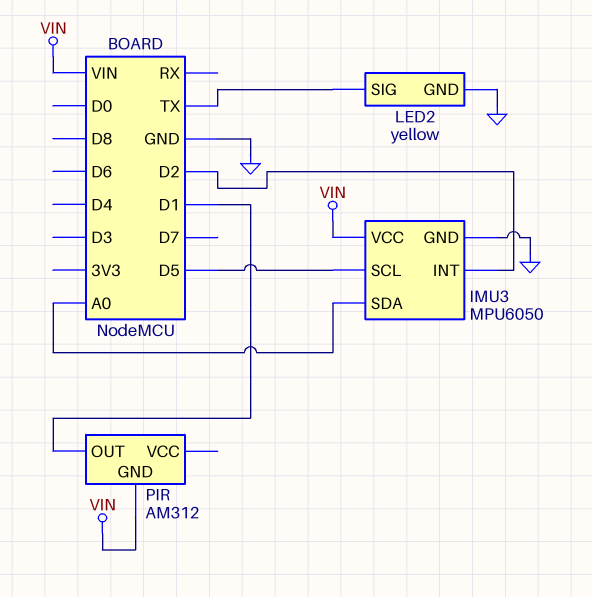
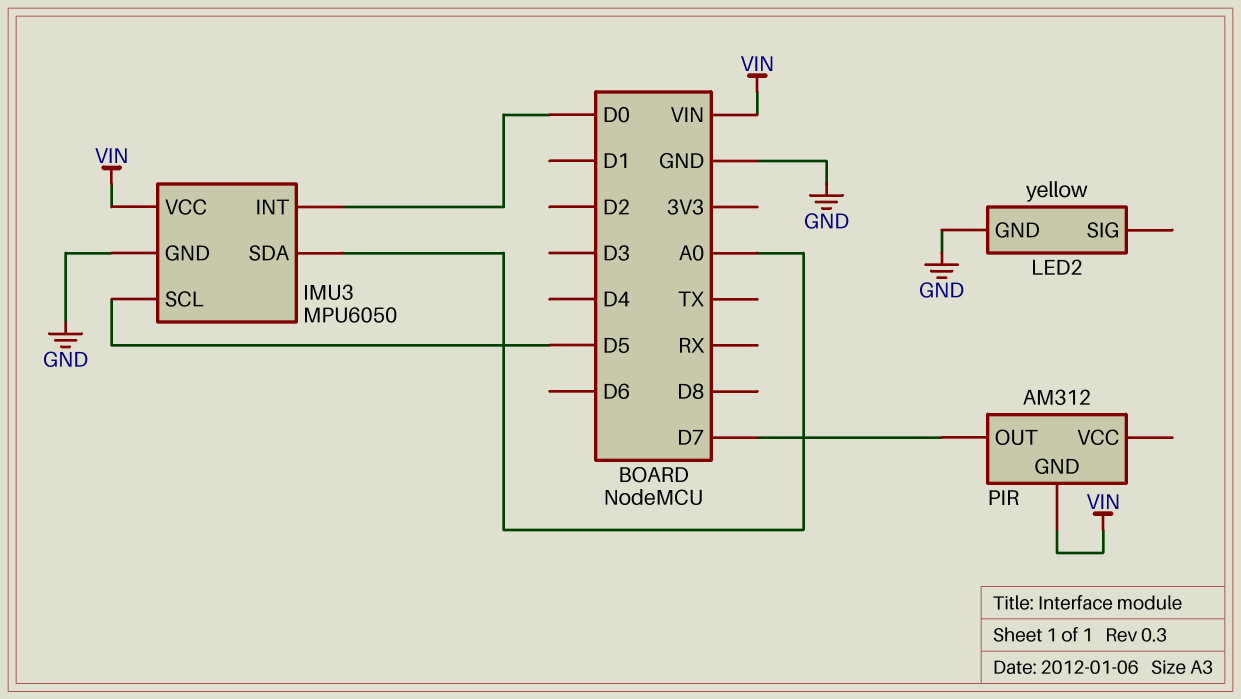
IMU3 pin INT: D2 -> D0
LED2 pin SIG: TX -> none
PIR pin OUT: D1 -> D7

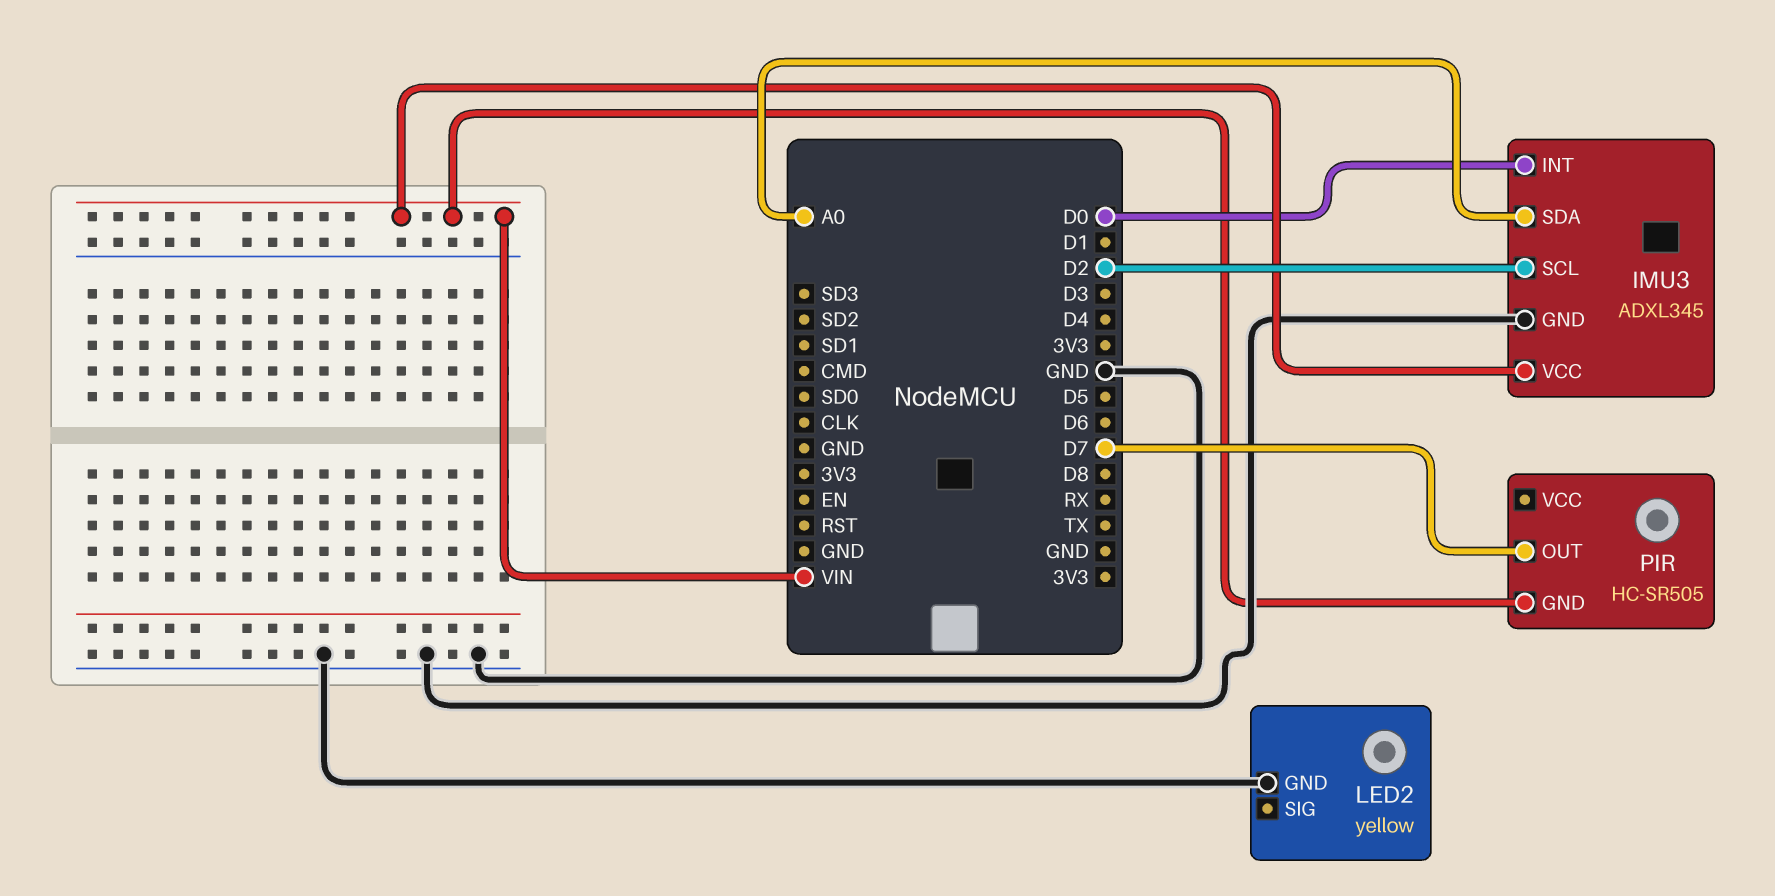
IMU3: MPU6050 -> ADXL345
IMU3 pin SCL: D5 -> D2
PIR: AM312 -> HC-SR505

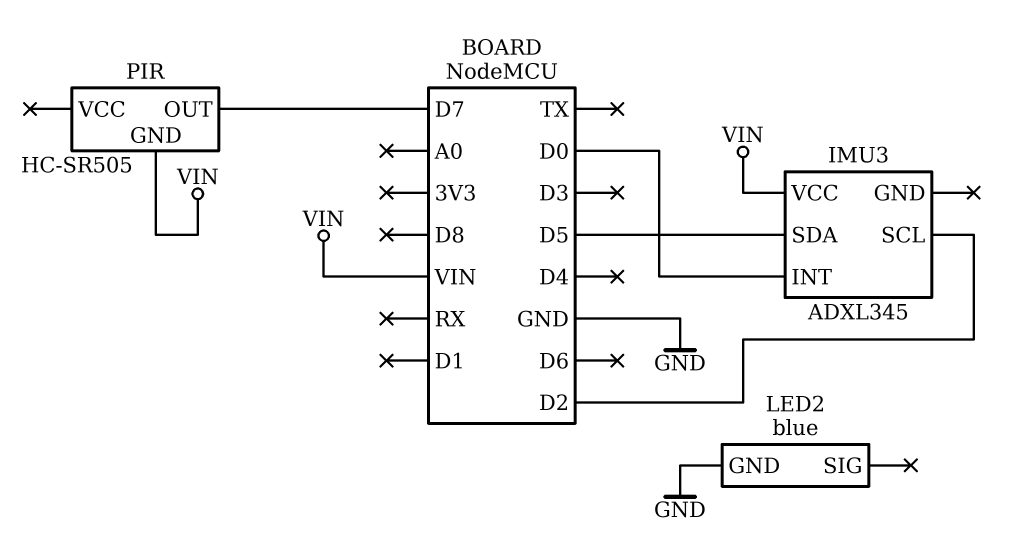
IMU3 pin GND: GND -> none
IMU3 pin SDA: A0 -> D5
LED2: yellow -> blue

